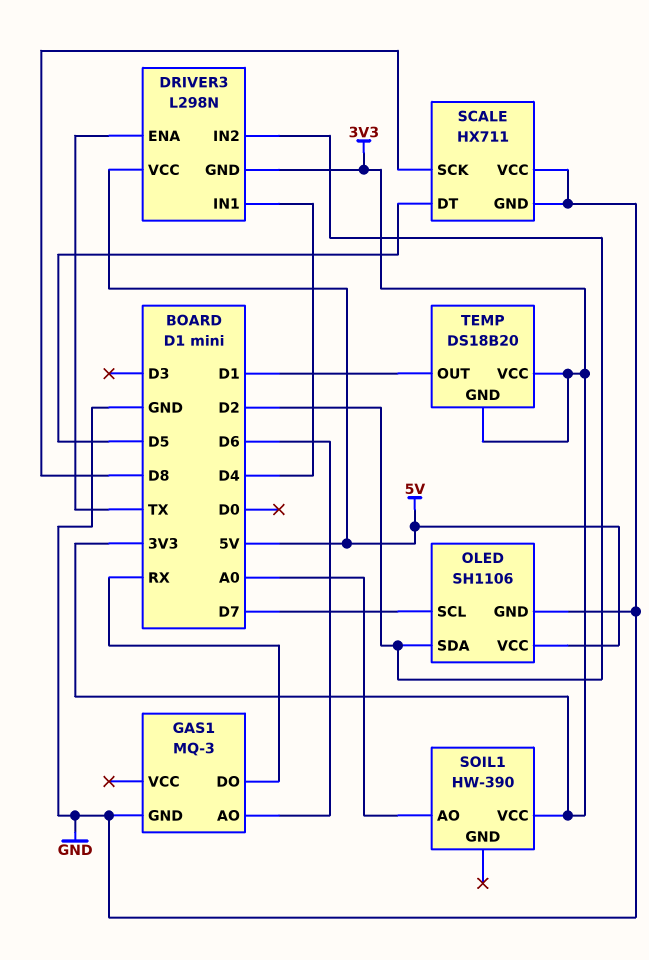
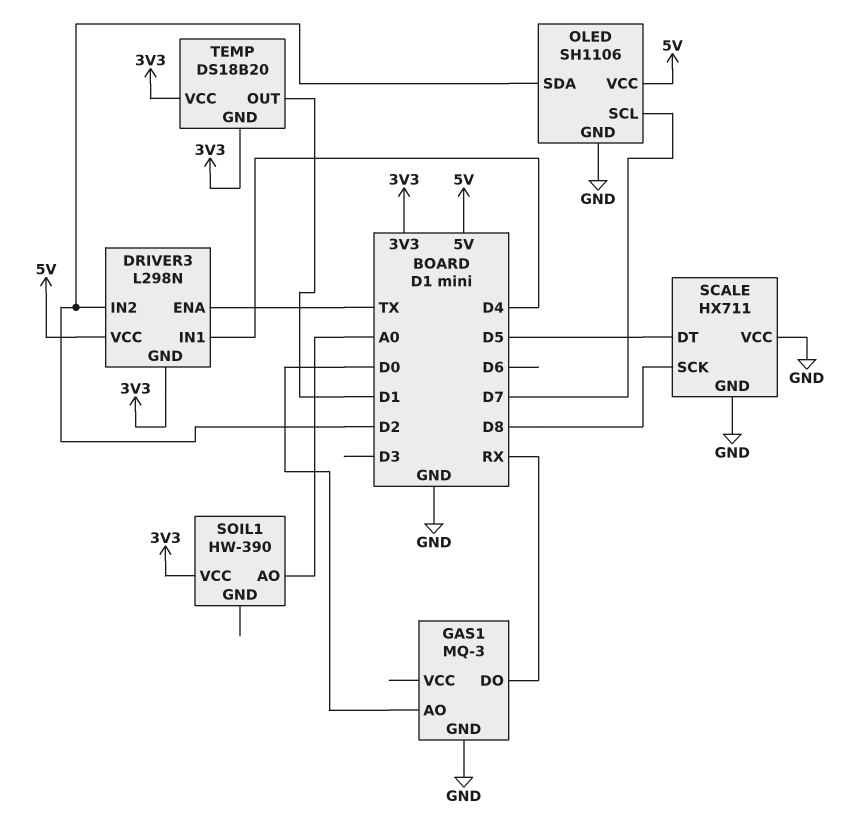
GAS1 pin AO: D6 -> D0

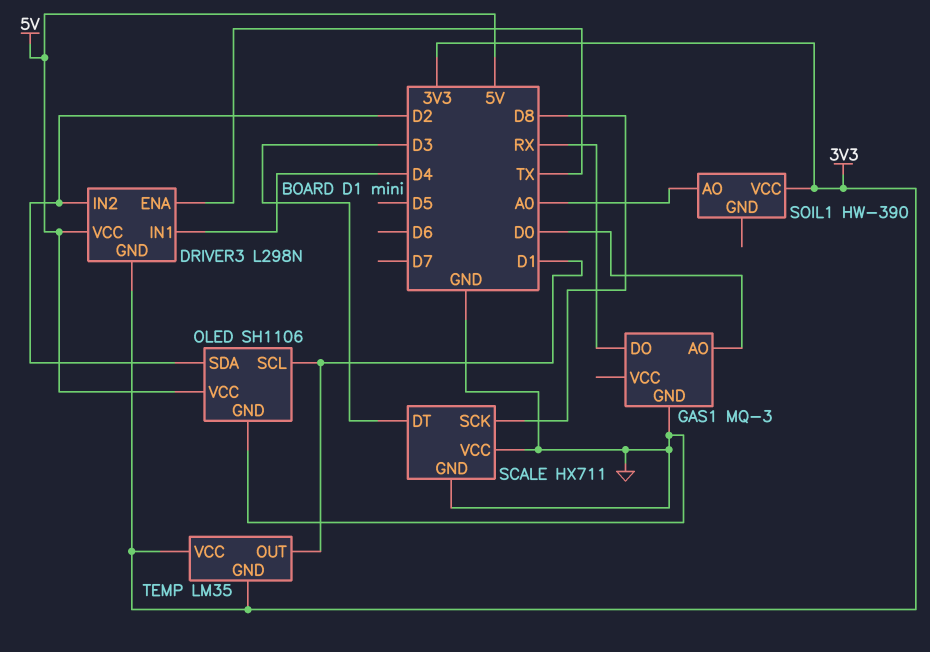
OLED pin SCL: D7 -> D1
SCALE pin DT: D5 -> D3
TEMP: DS18B20 -> LM35

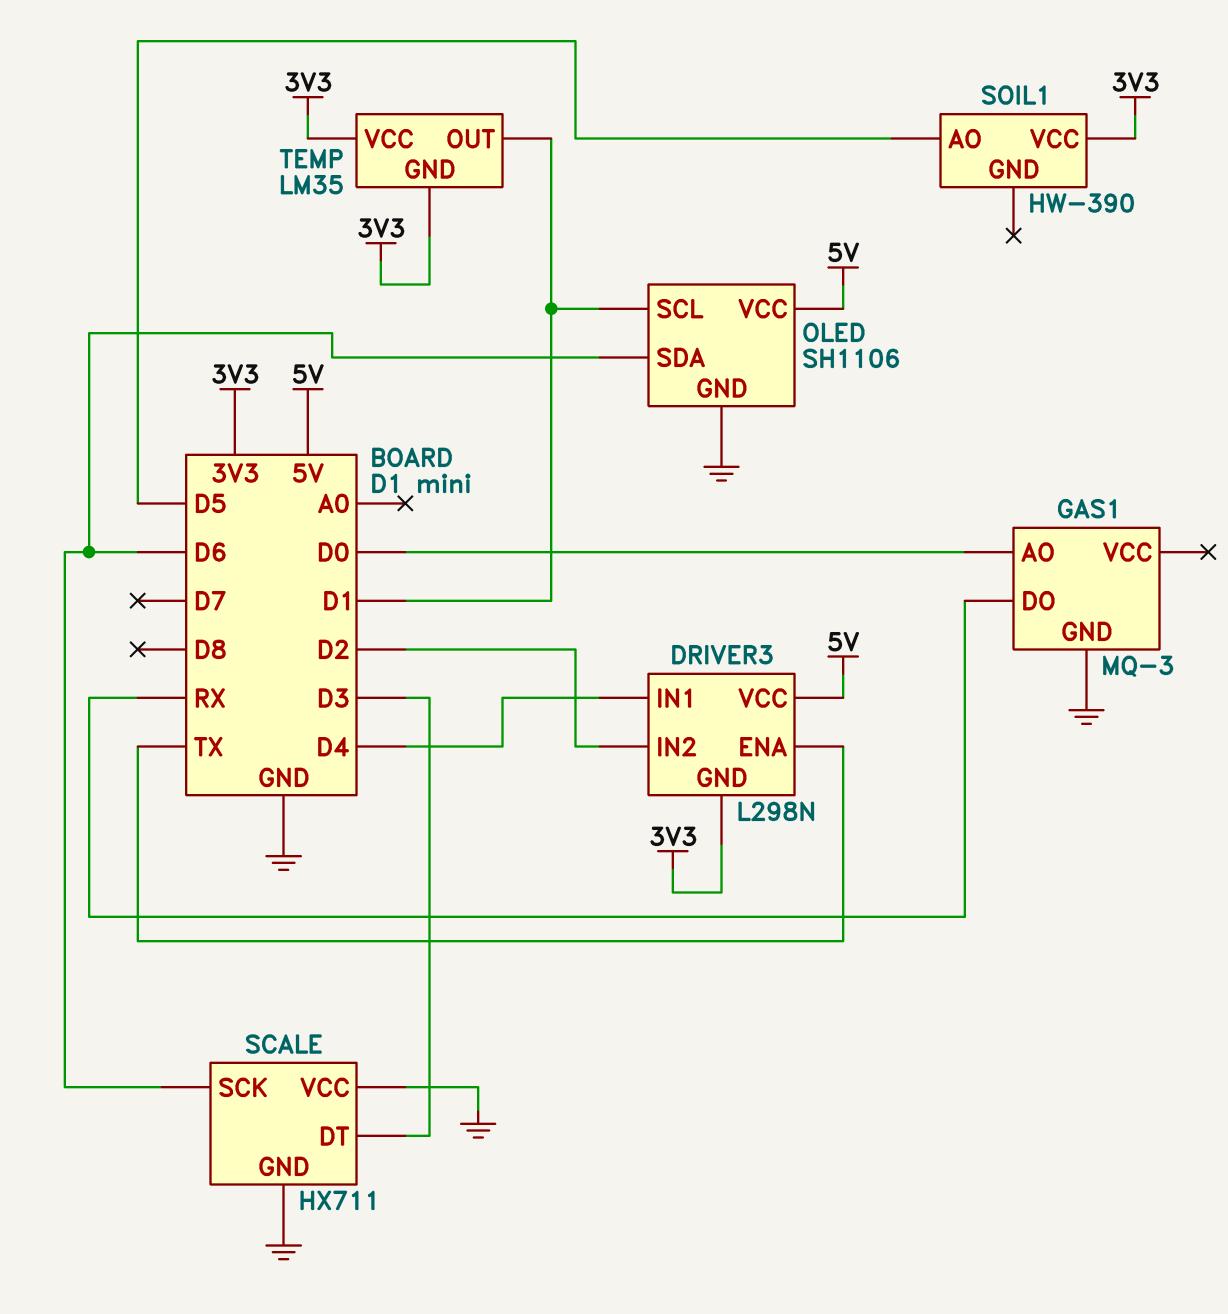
OLED pin SDA: D2 -> D6
SCALE pin SCK: D8 -> D6
SOIL1 pin AO: A0 -> D5

